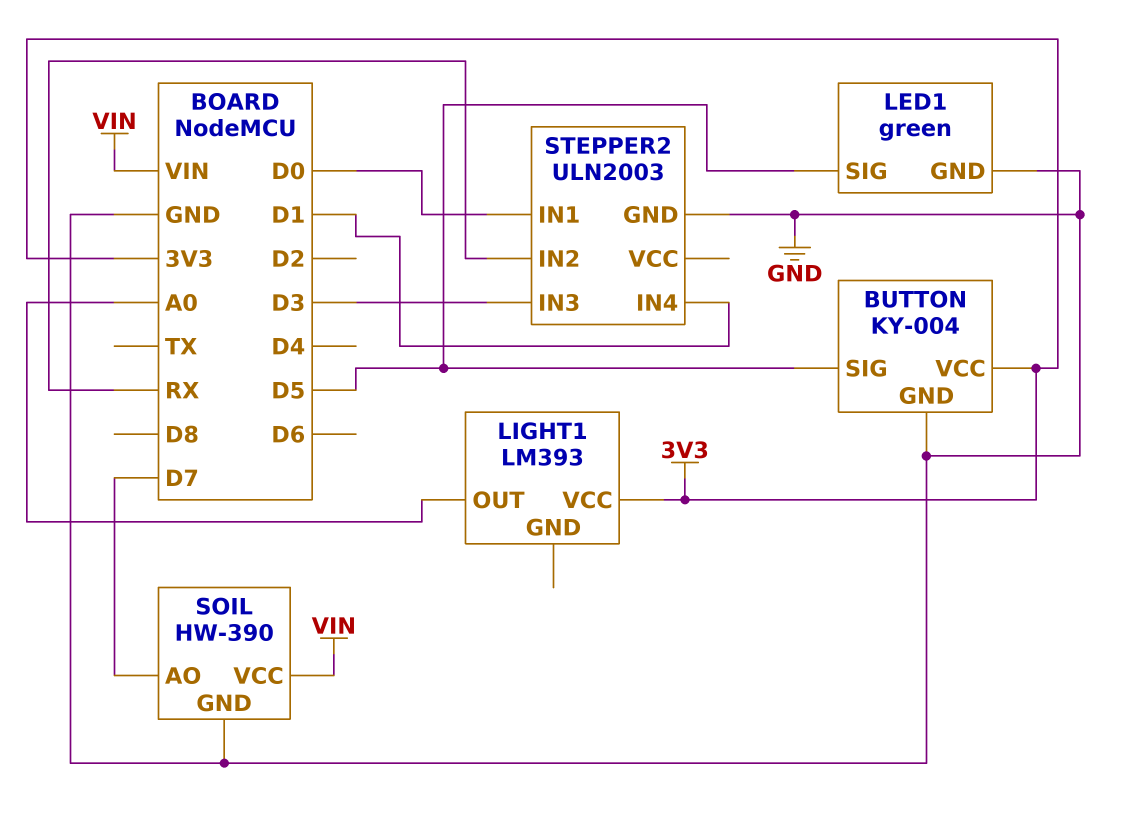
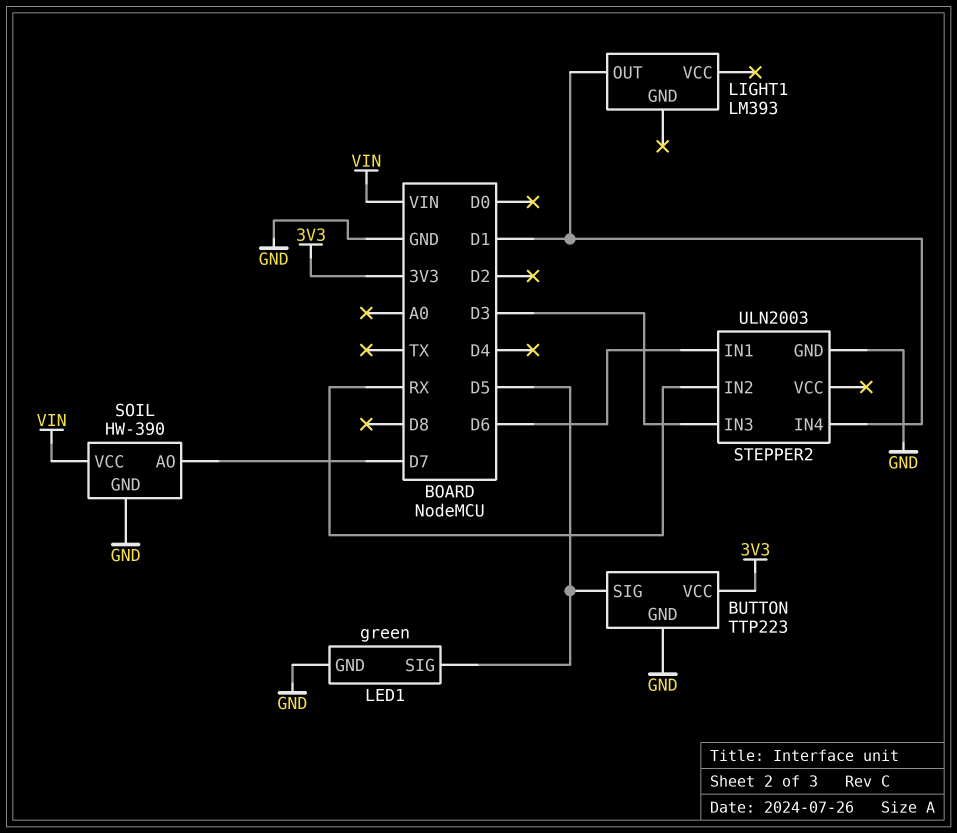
BUTTON: KY-004 -> TTP223
LIGHT1 pin OUT: A0 -> D1
LIGHT1 pin VCC: 3V3 -> none
STEPPER2 pin IN1: D0 -> D6

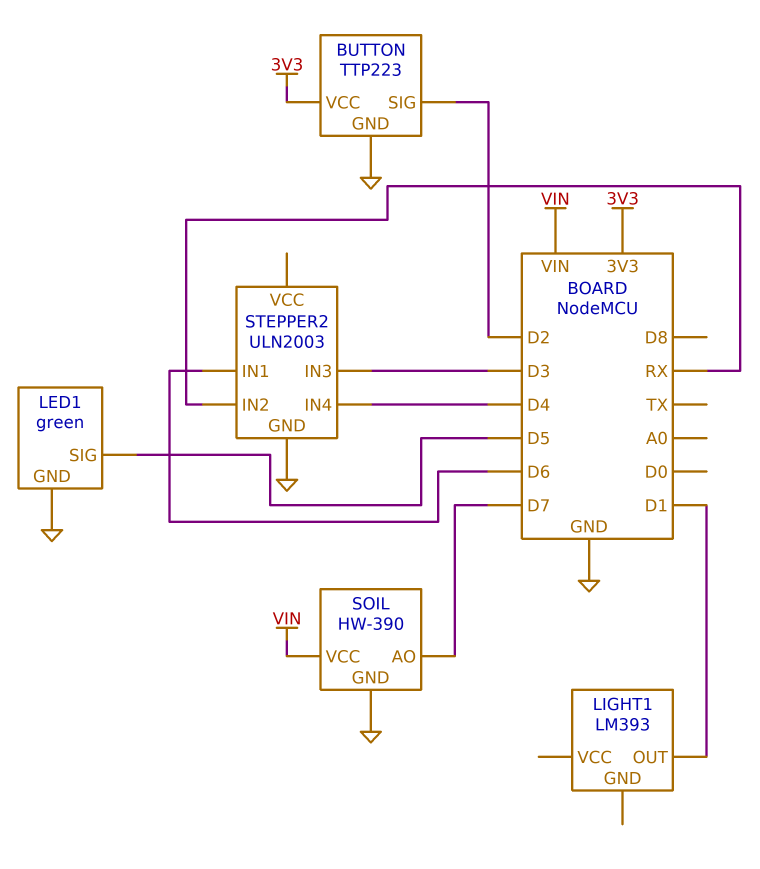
BUTTON pin SIG: D5 -> D2
STEPPER2 pin IN4: D1 -> D4

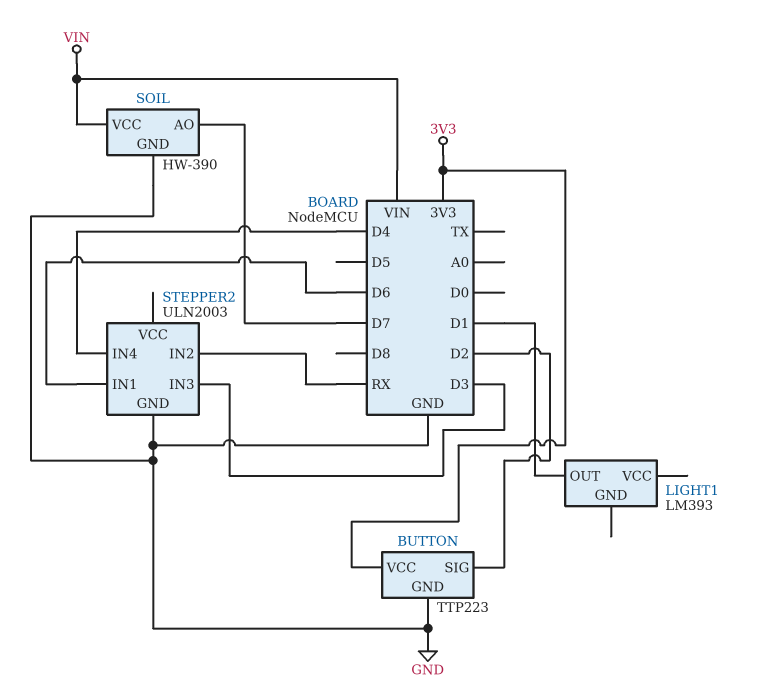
LED1: green -> none
LED1 pin GND: GND -> none
LED1 pin SIG: D5 -> none

